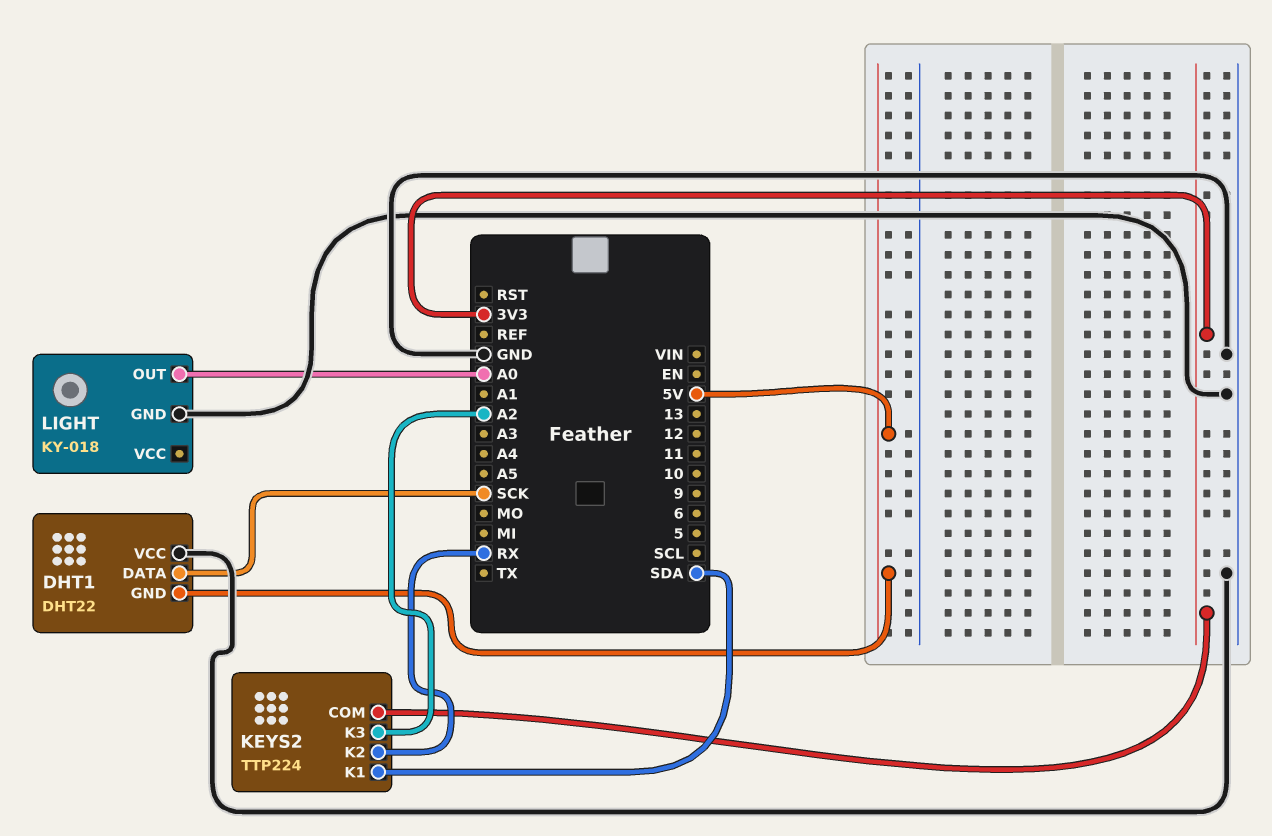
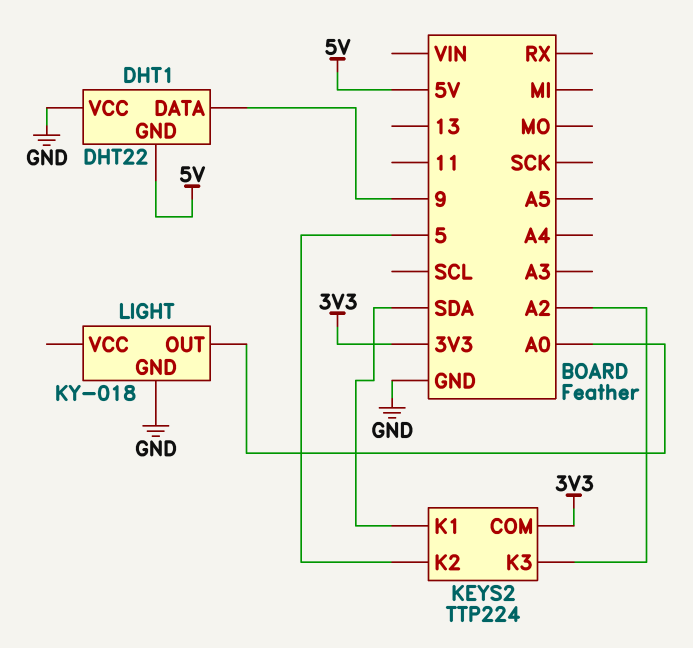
DHT1 pin DATA: SCK -> 9
KEYS2 pin K2: RX -> 5

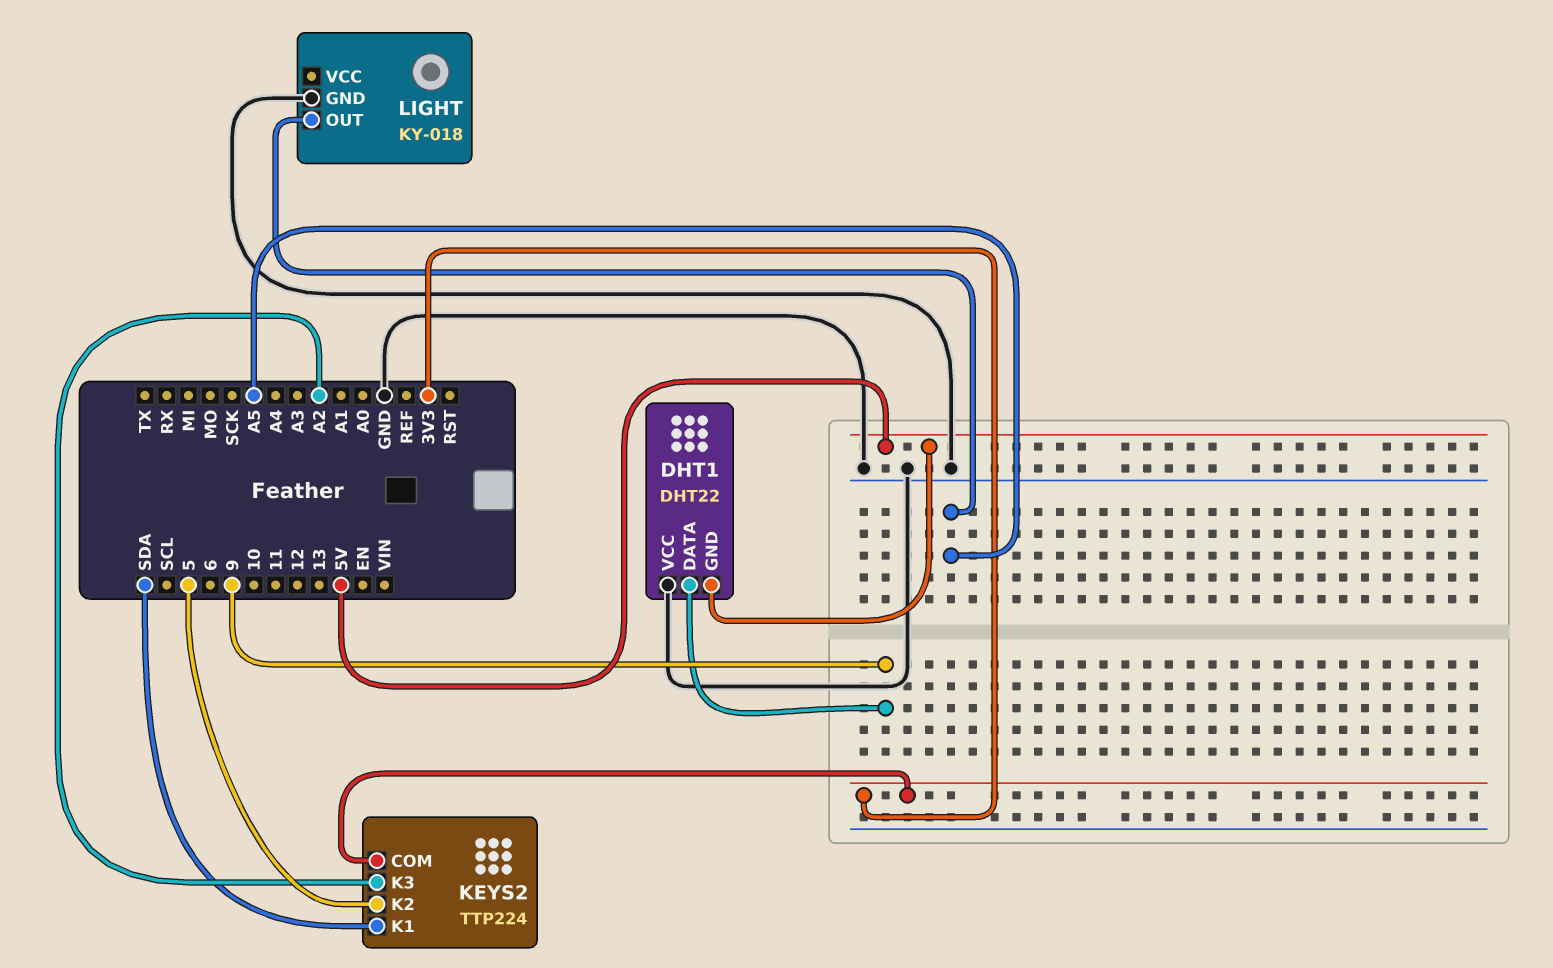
LIGHT pin OUT: A0 -> A5

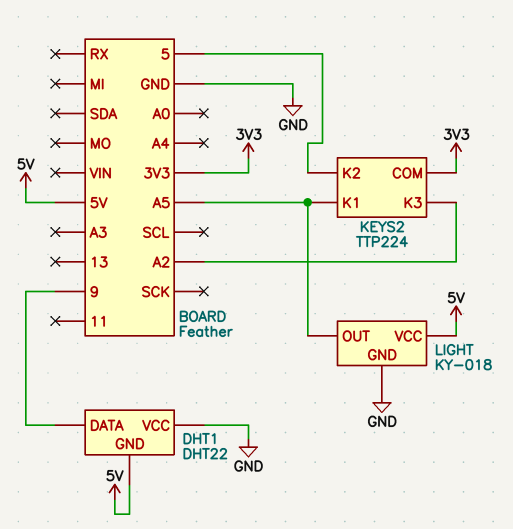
KEYS2 pin K1: SDA -> A5
LIGHT pin VCC: none -> 5V

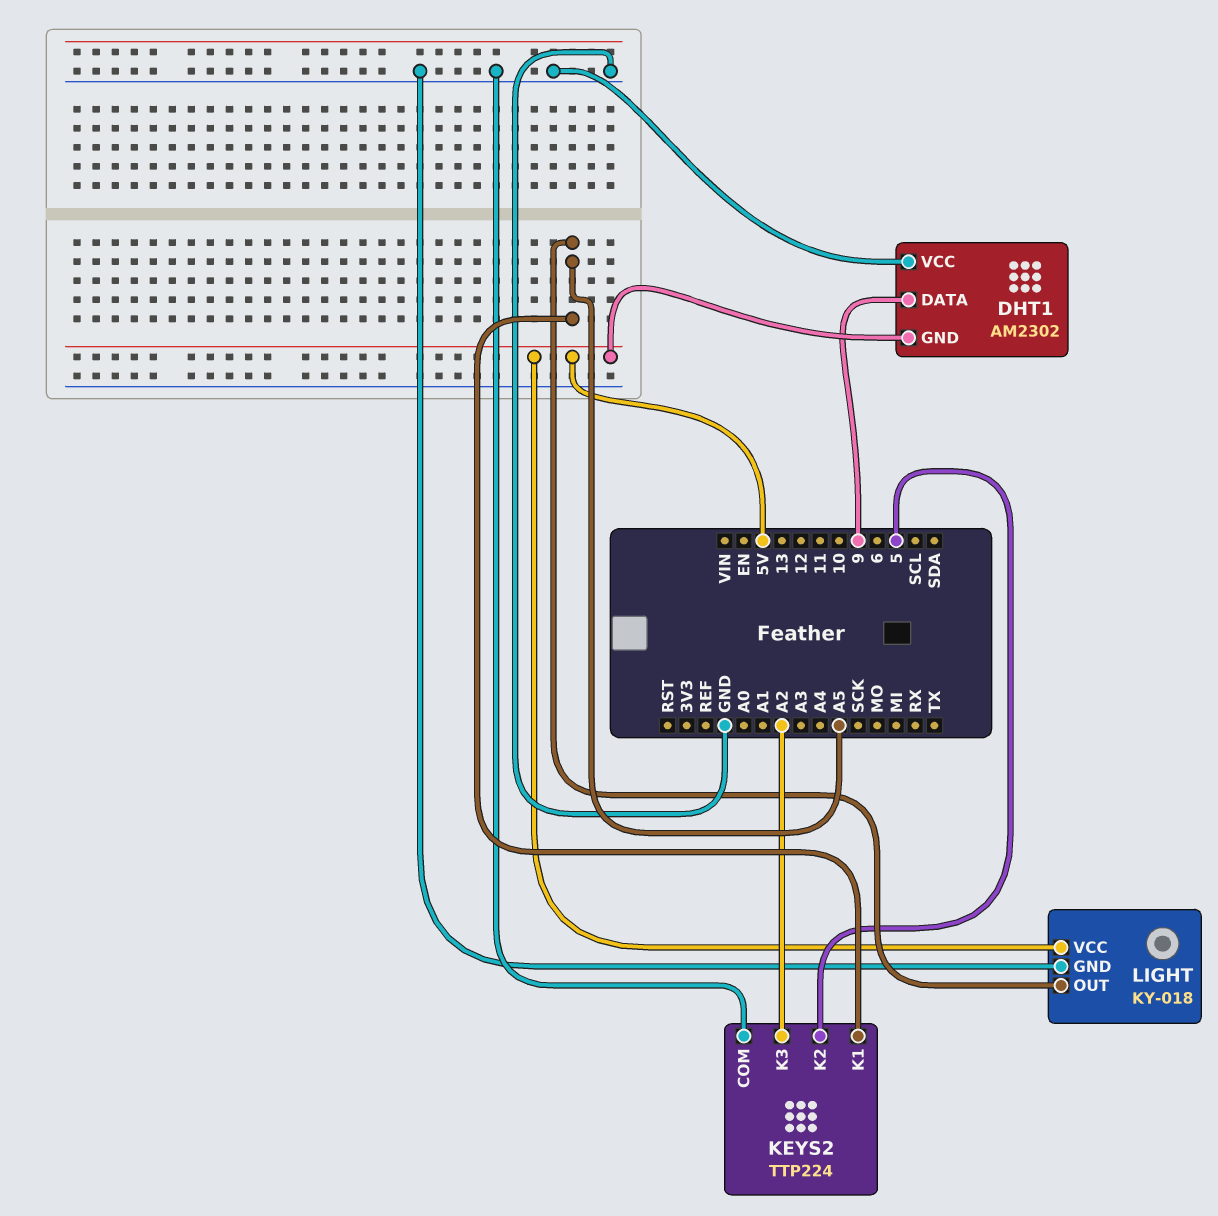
DHT1: DHT22 -> AM2302
KEYS2 pin COM: 3V3 -> GND

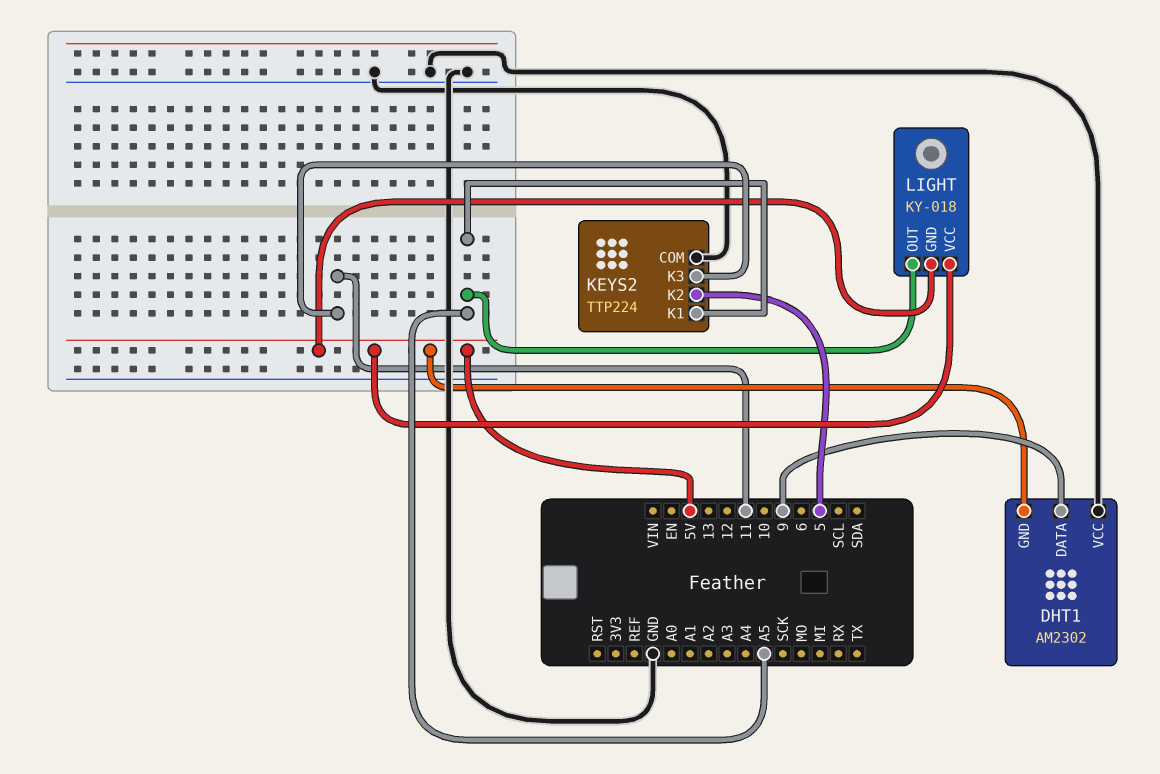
KEYS2 pin K3: A2 -> 11
LIGHT pin GND: GND -> 5V

